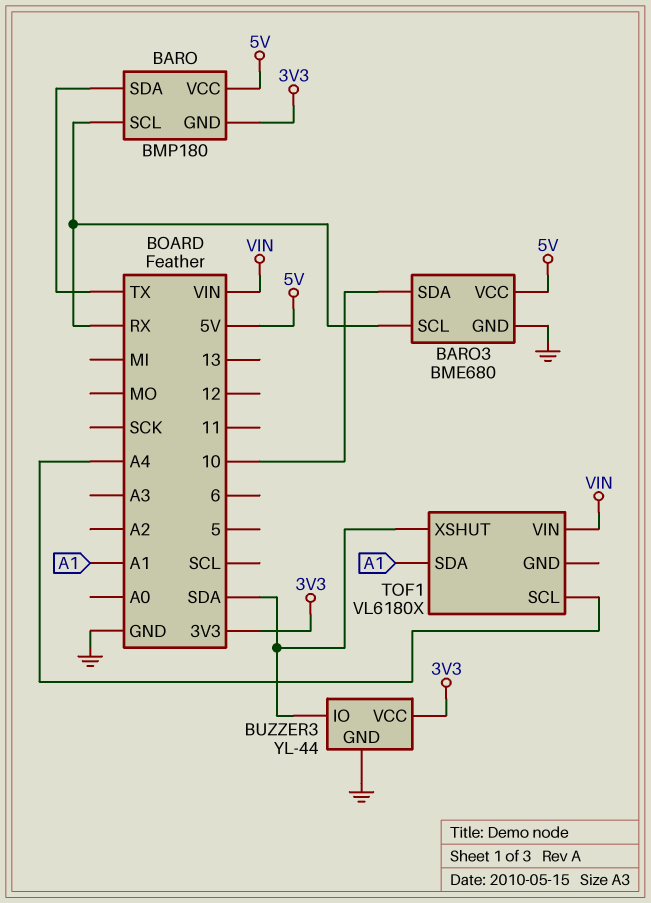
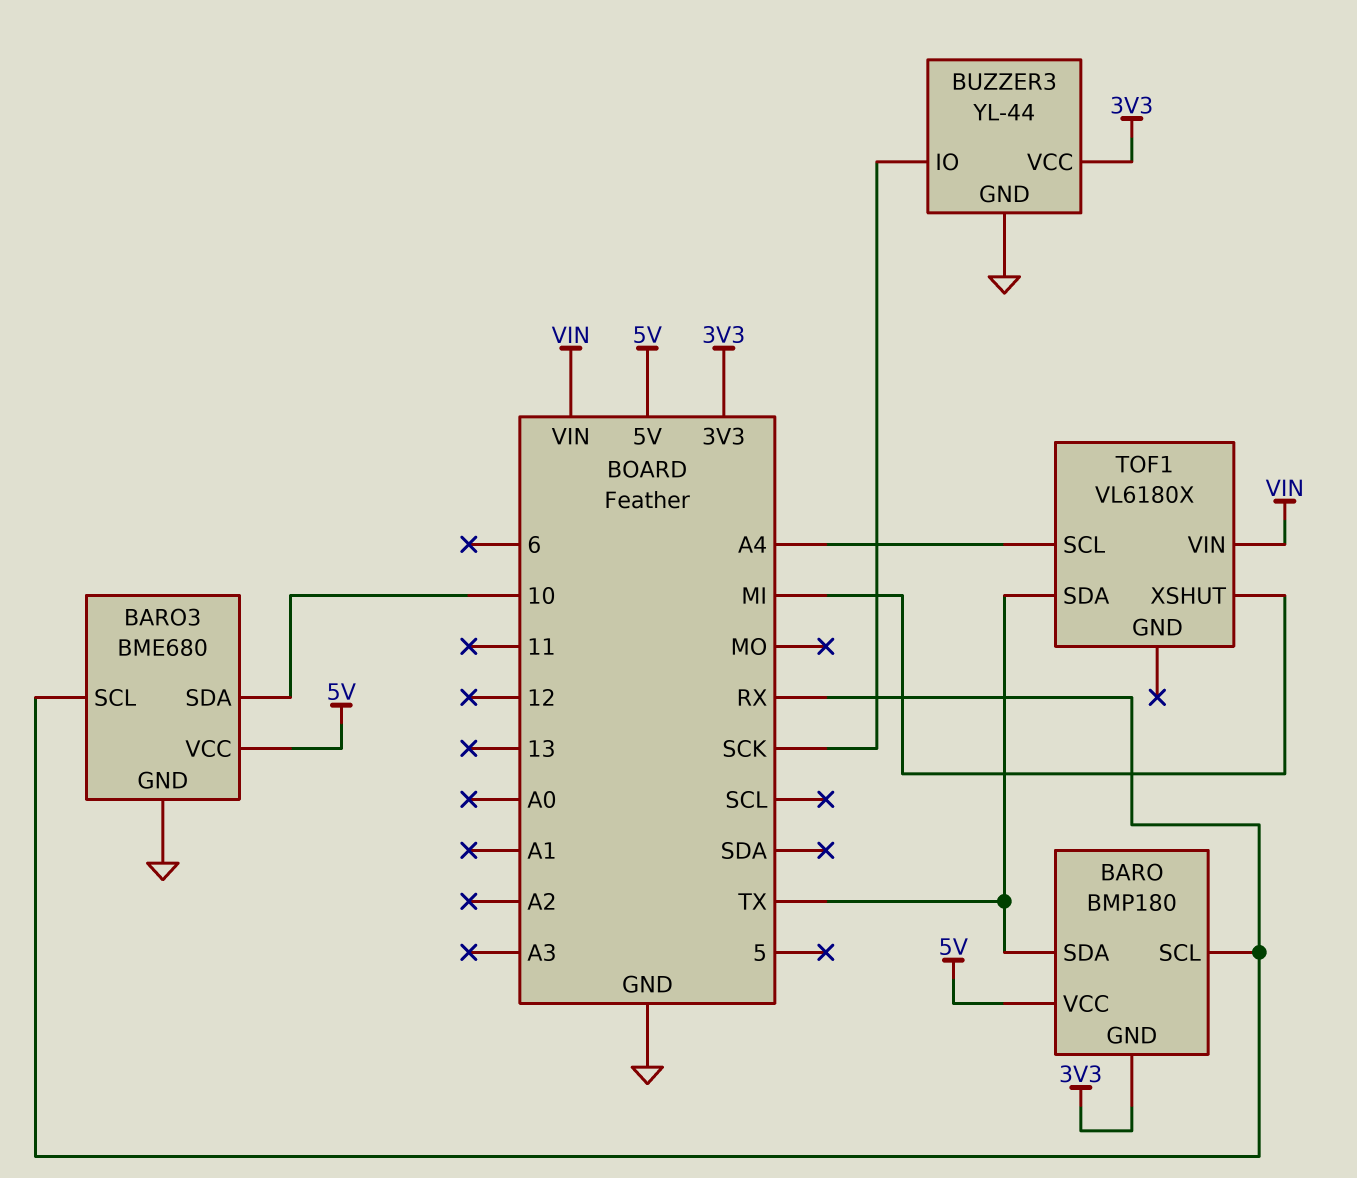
BUZZER3 pin IO: SDA -> SCK
TOF1 pin SDA: A1 -> TX
TOF1 pin XSHUT: SDA -> MI

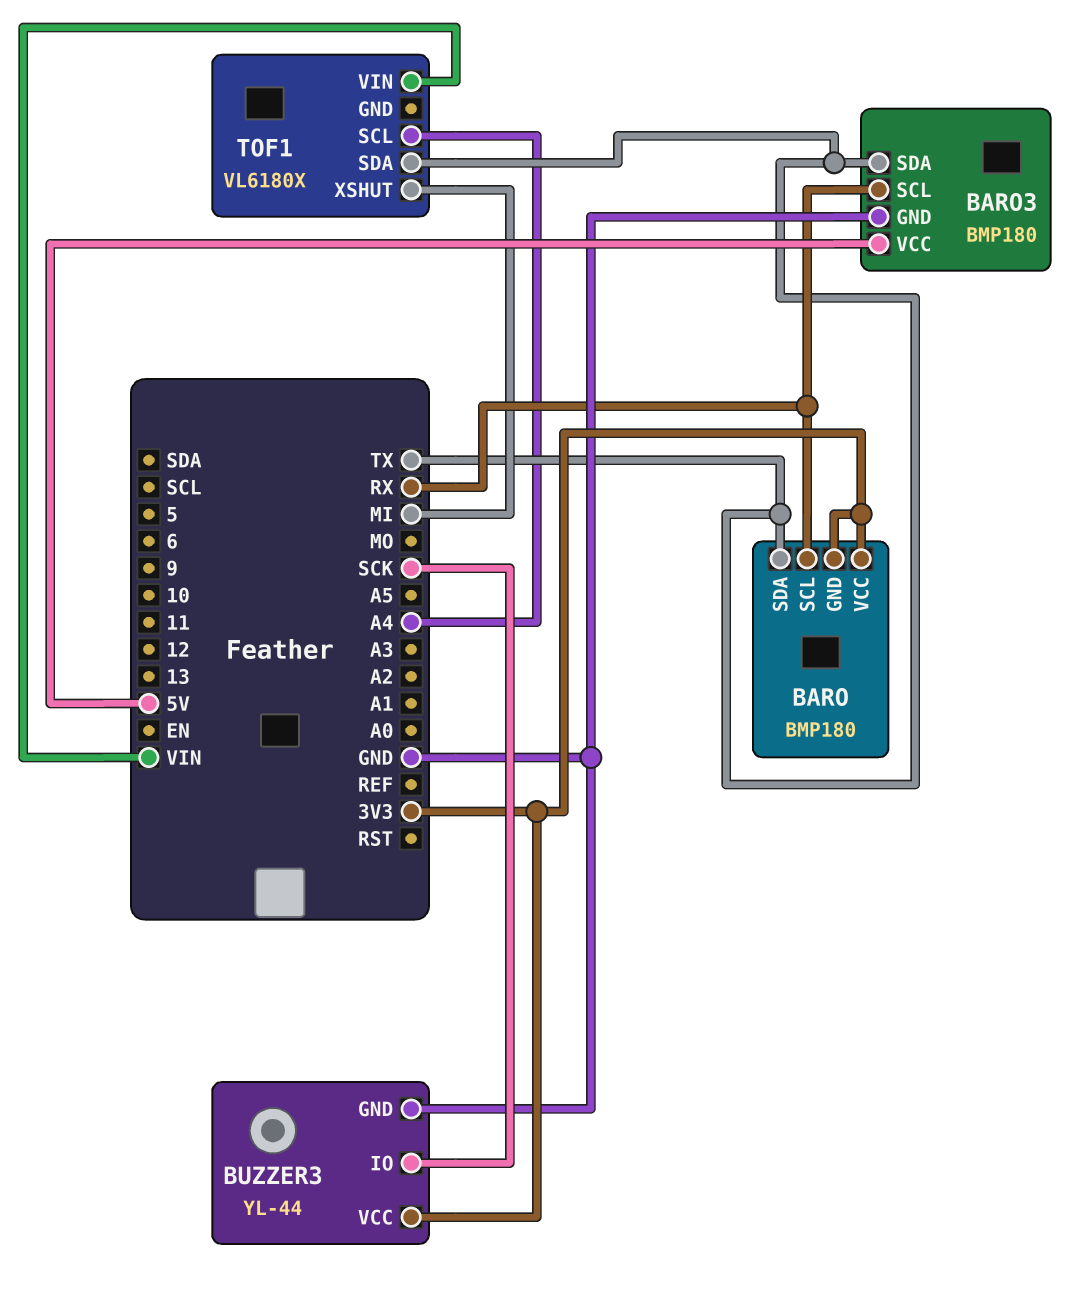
BARO pin VCC: 5V -> 3V3
BARO3: BME680 -> BMP180
BARO3 pin SDA: 10 -> TX

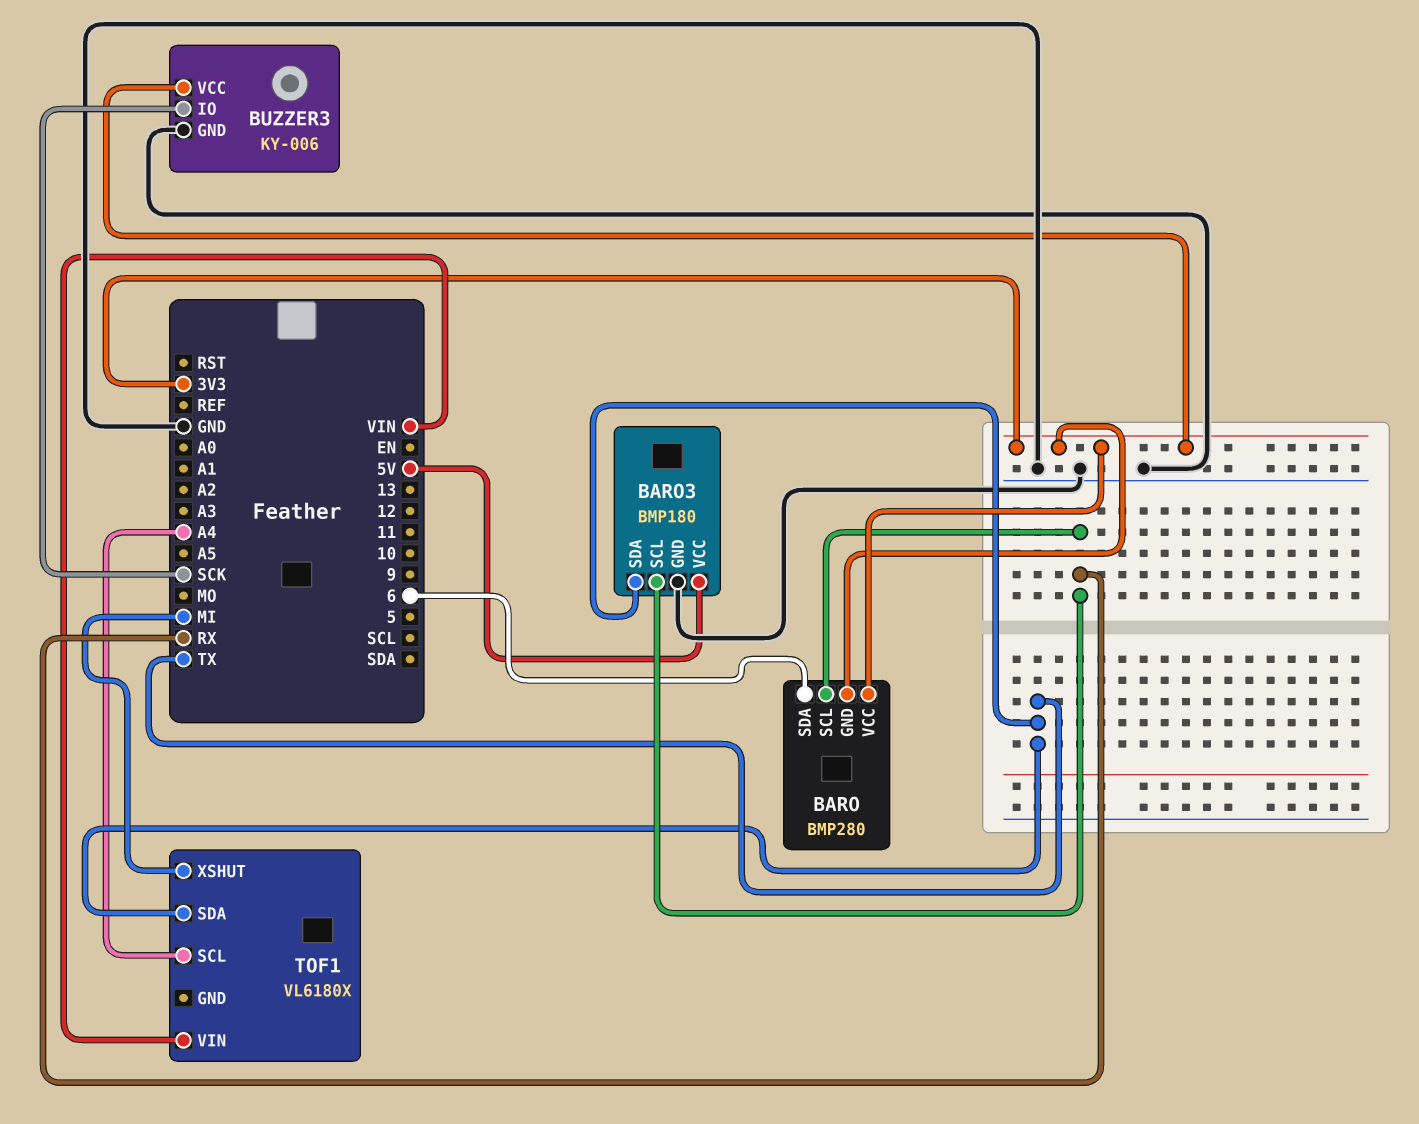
BARO: BMP180 -> BMP280
BARO pin SDA: TX -> 6
BUZZER3: YL-44 -> KY-006

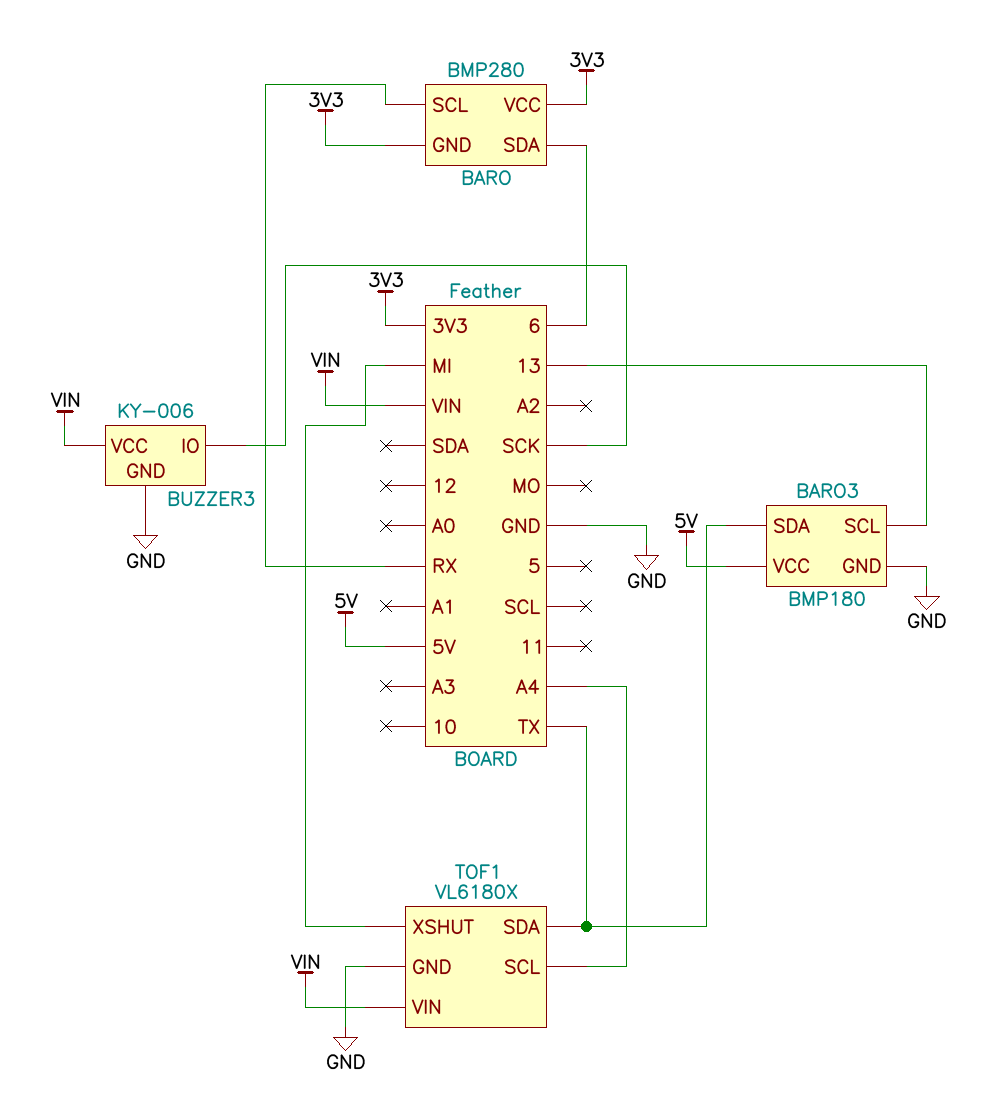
BARO3 pin SCL: RX -> 13
BUZZER3 pin VCC: 3V3 -> VIN
TOF1 pin GND: none -> GND

